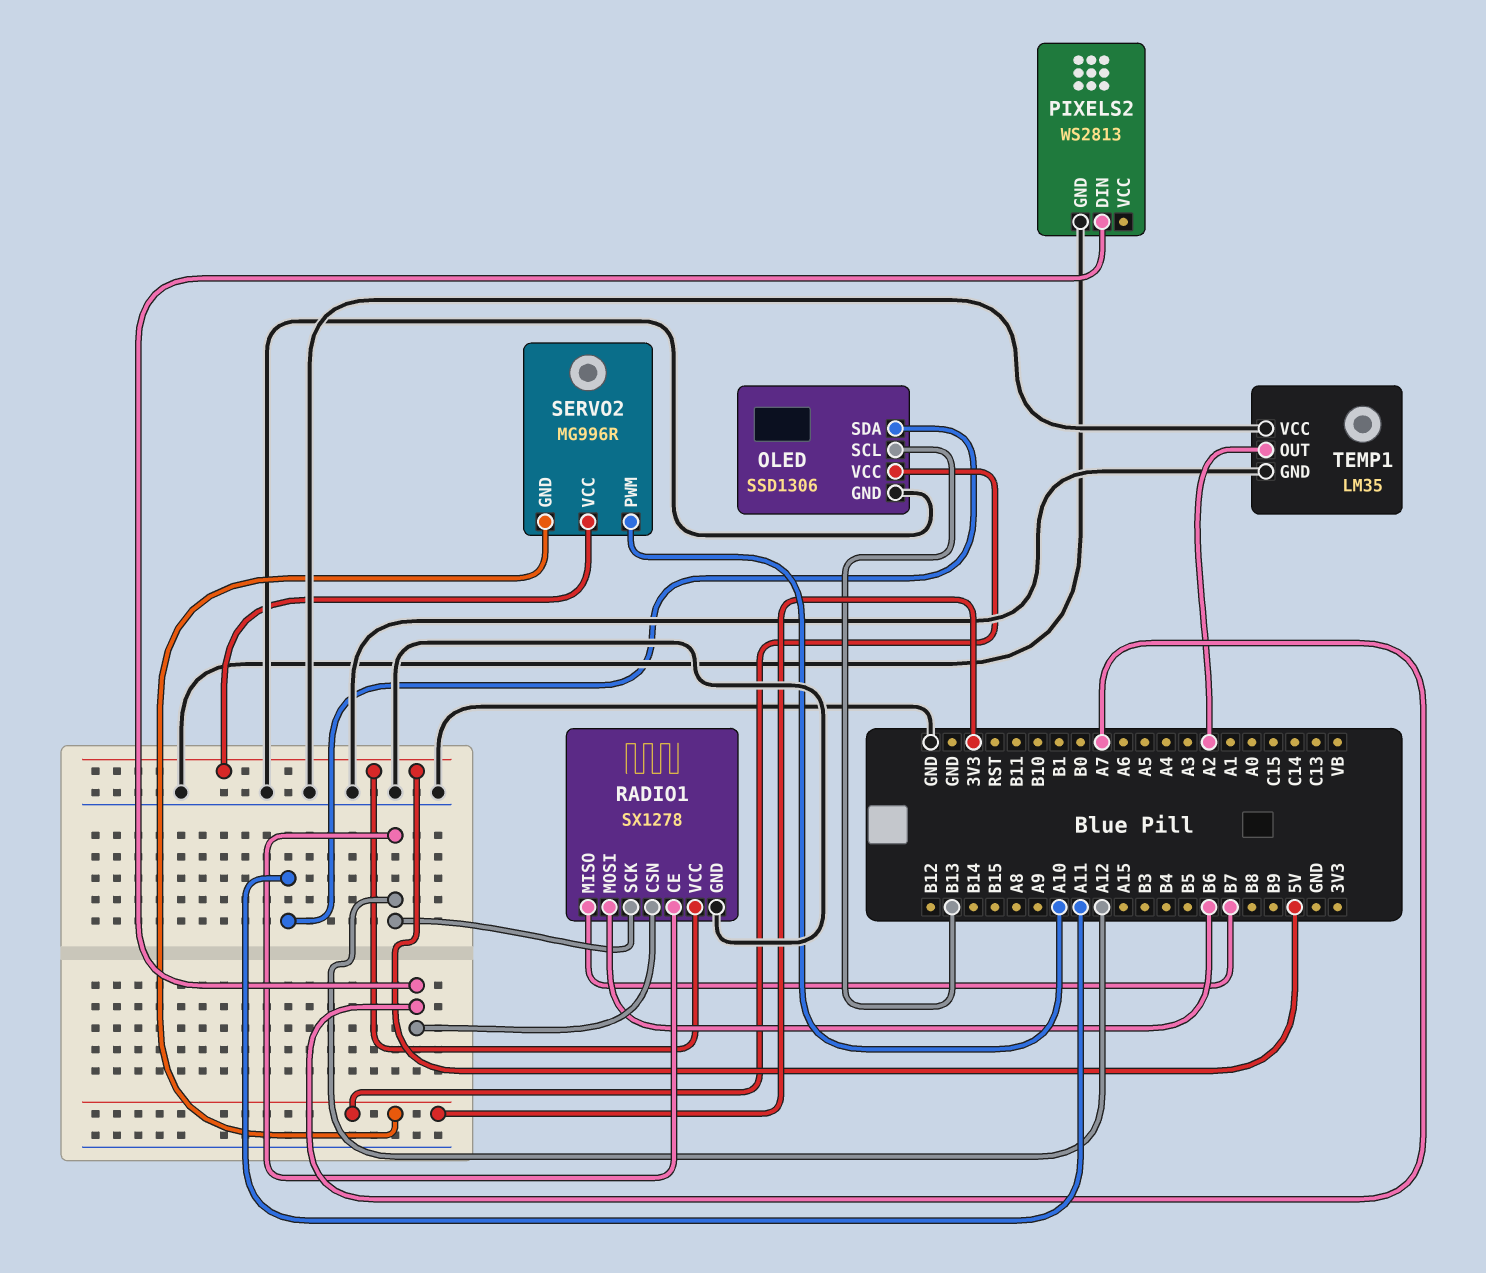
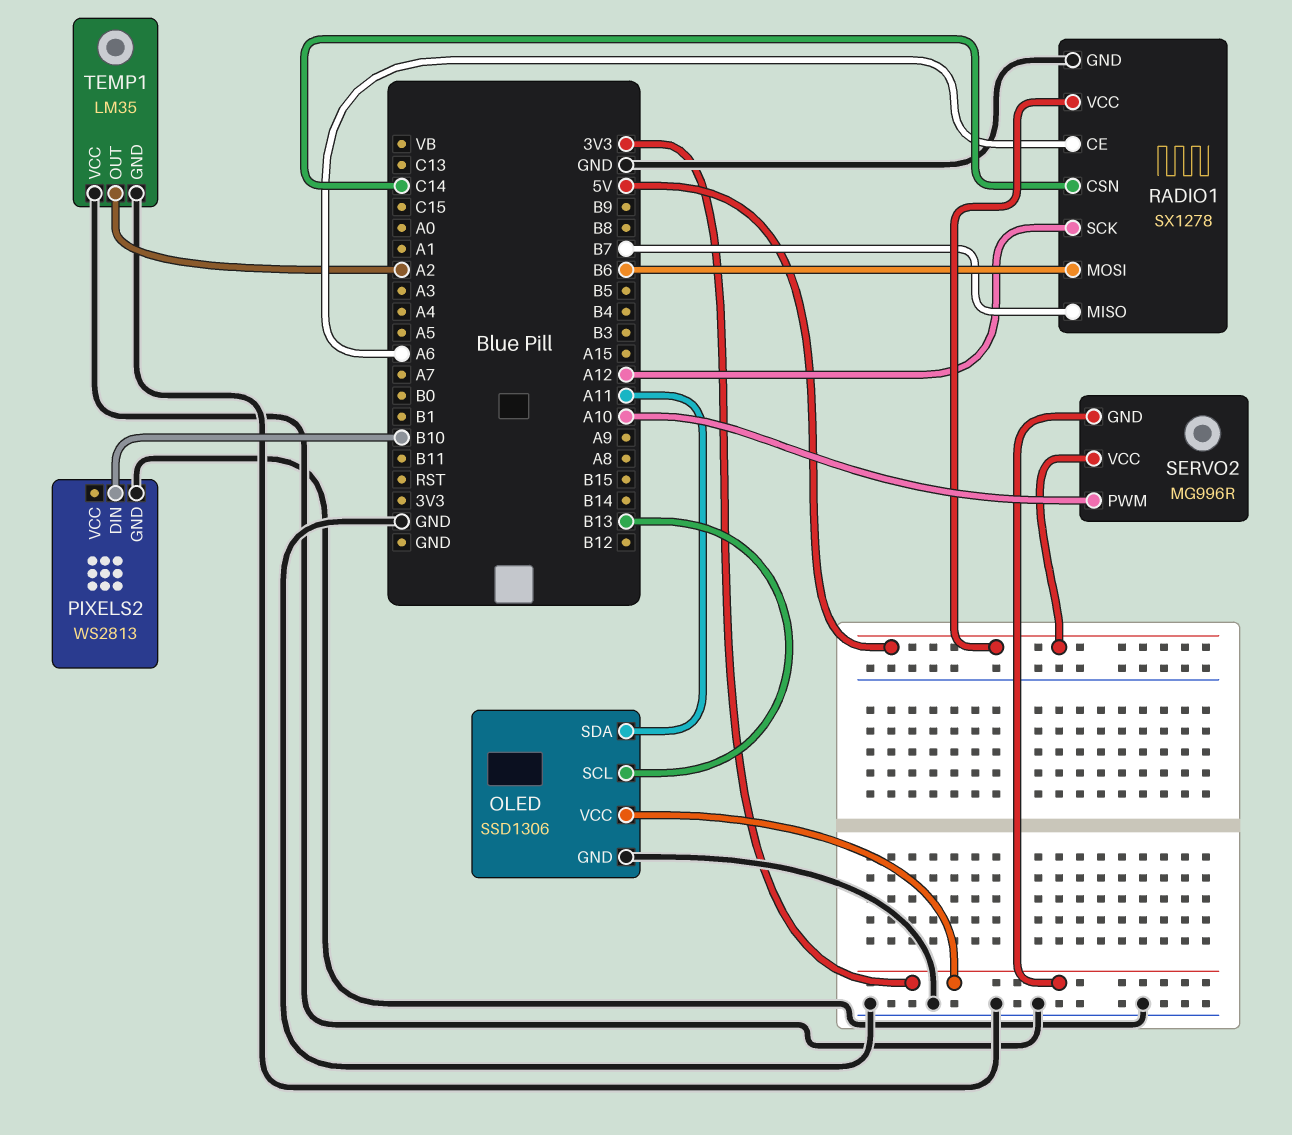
PIXELS2 pin DIN: A7 -> B10
RADIO1 pin CE: A12 -> A6
RADIO1 pin CSN: A7 -> C14

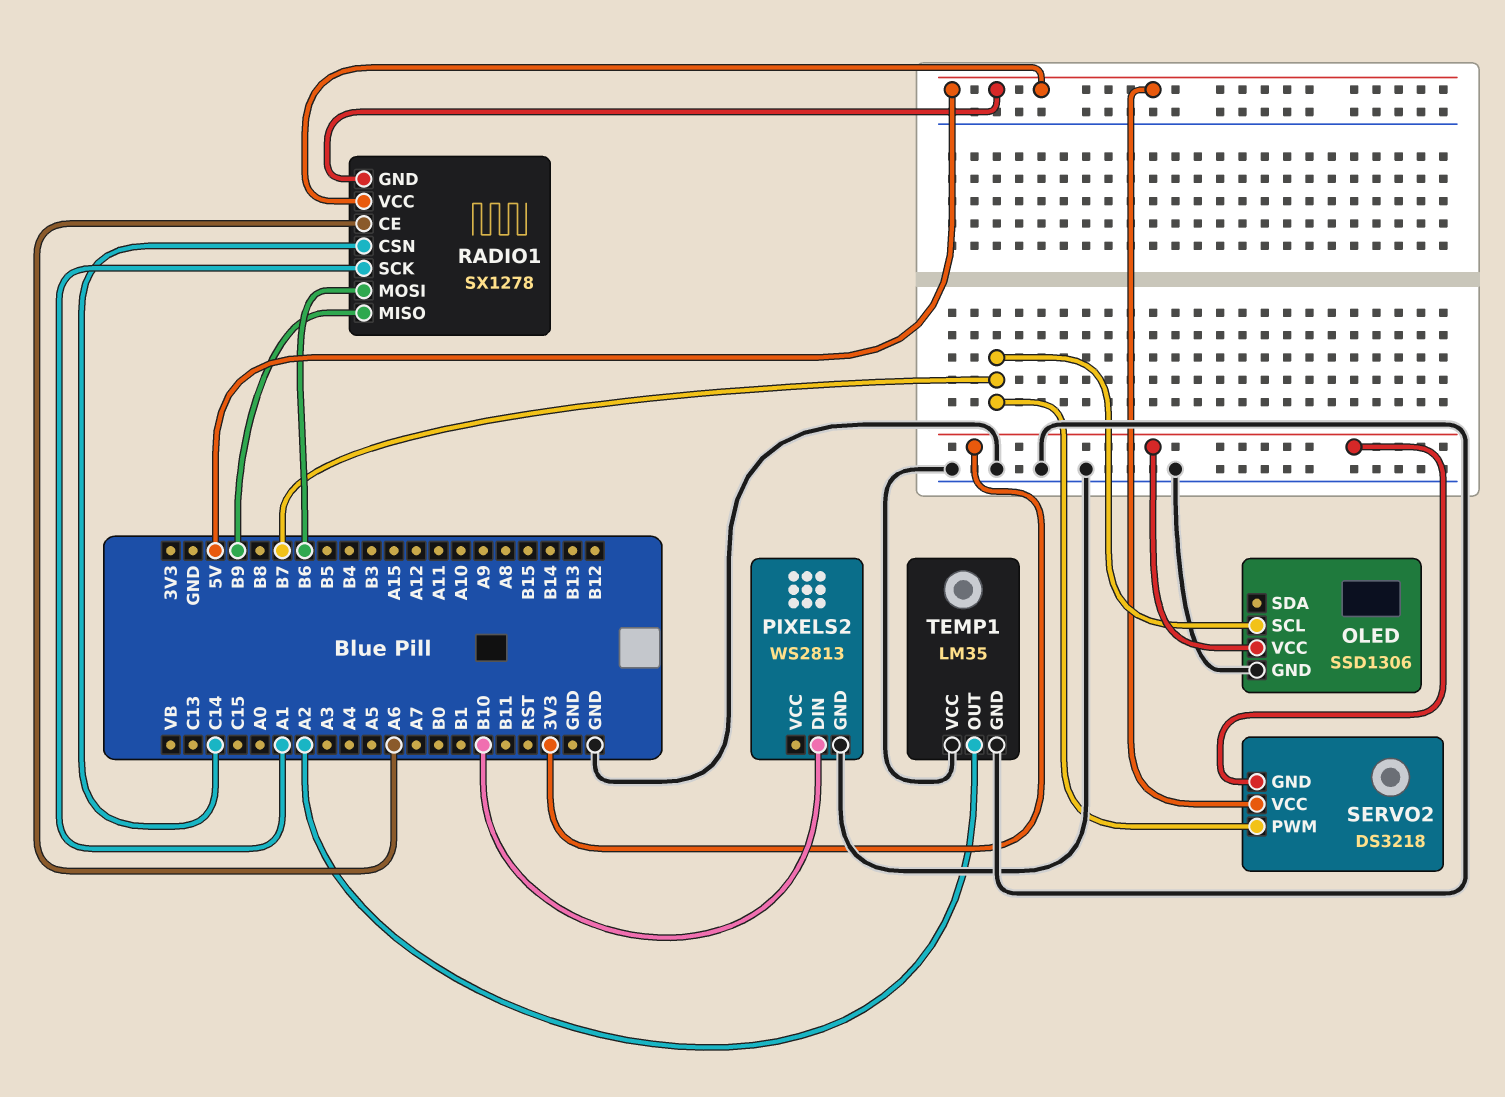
OLED pin SCL: B13 -> B7
OLED pin SDA: A11 -> none
RADIO1 pin GND: GND -> 5V
RADIO1 pin MISO: B7 -> B9
RADIO1 pin SCK: A12 -> A1
SERVO2: MG996R -> DS3218
SERVO2 pin PWM: A10 -> B7

